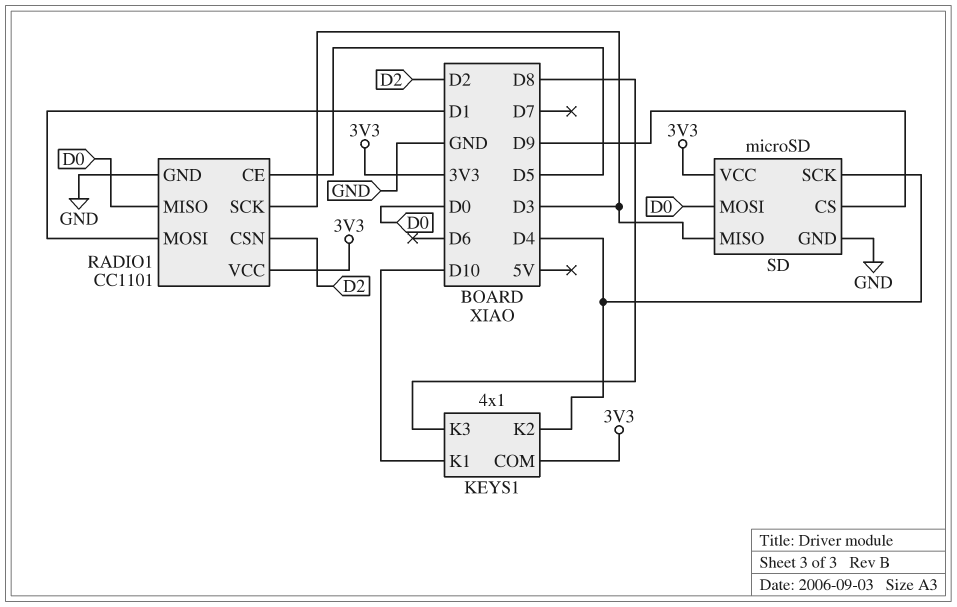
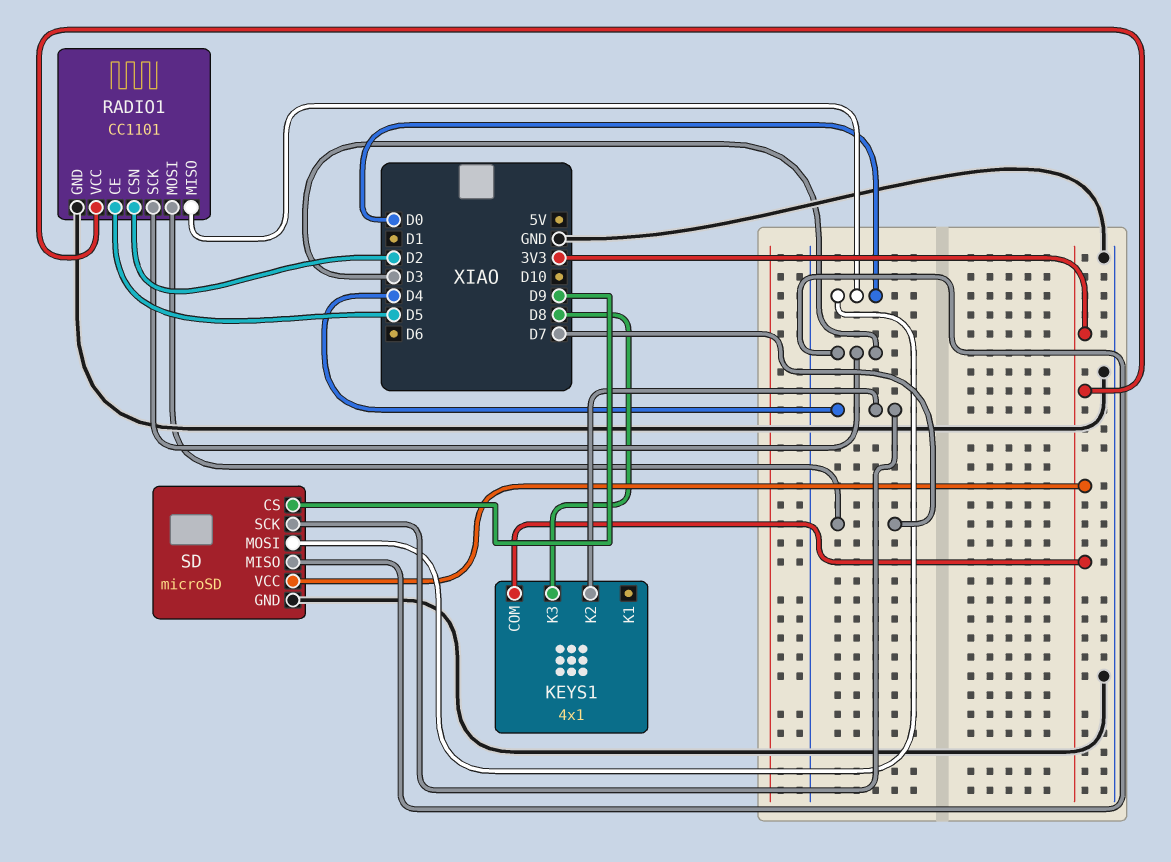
KEYS1 pin K1: D10 -> none
RADIO1 pin MOSI: D1 -> D7

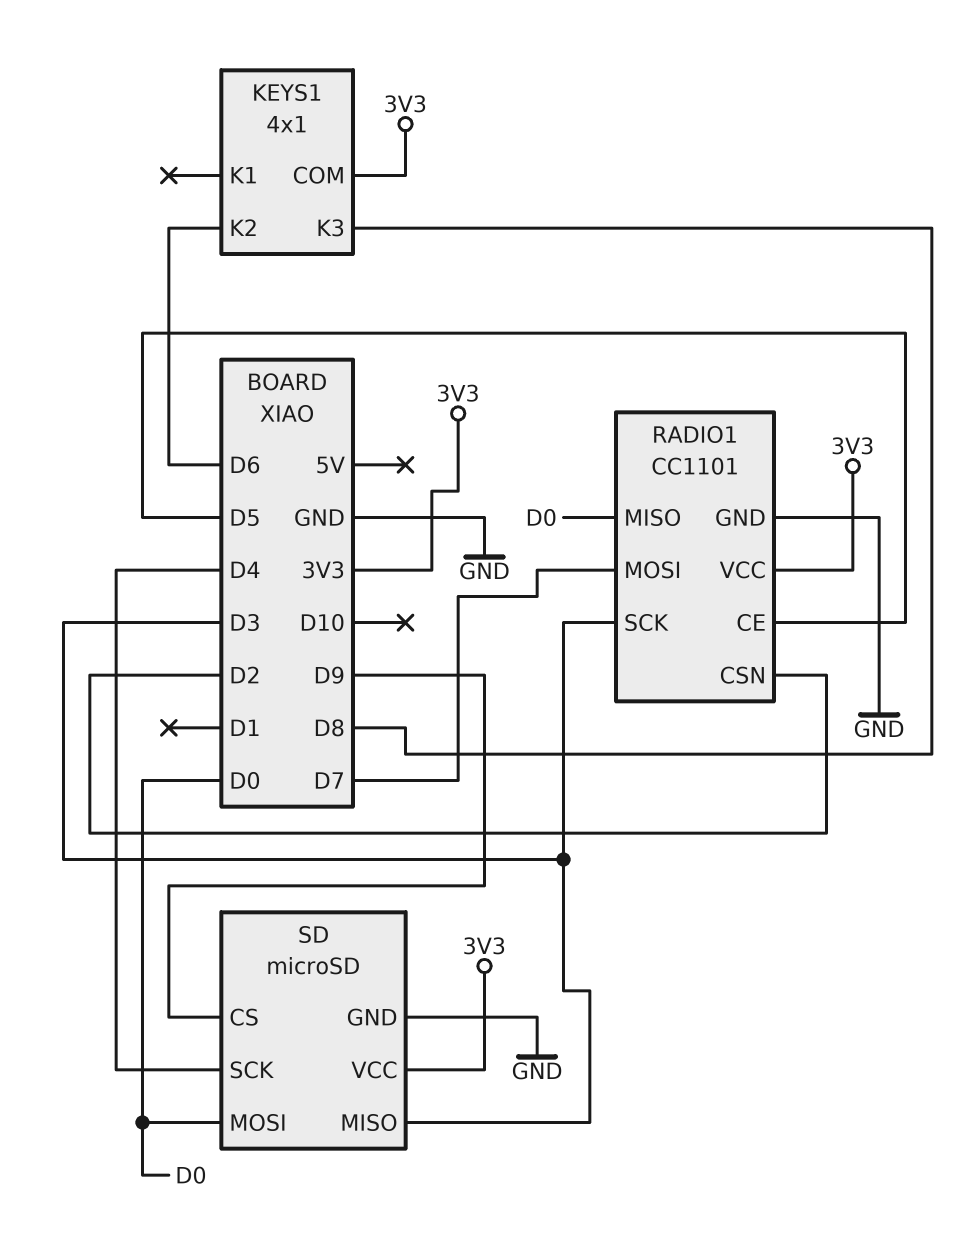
KEYS1 pin K2: D4 -> D6

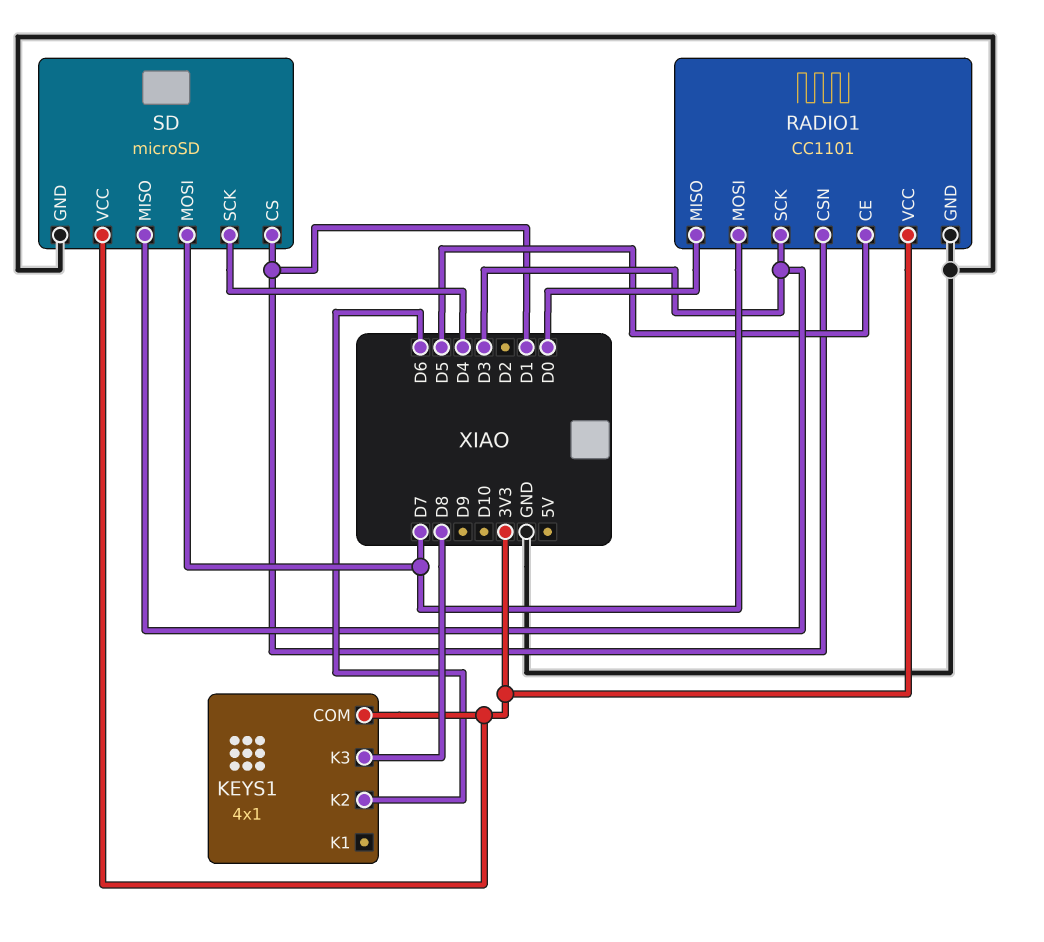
RADIO1 pin CSN: D2 -> D1
SD pin CS: D9 -> D1
SD pin MOSI: D0 -> D7

